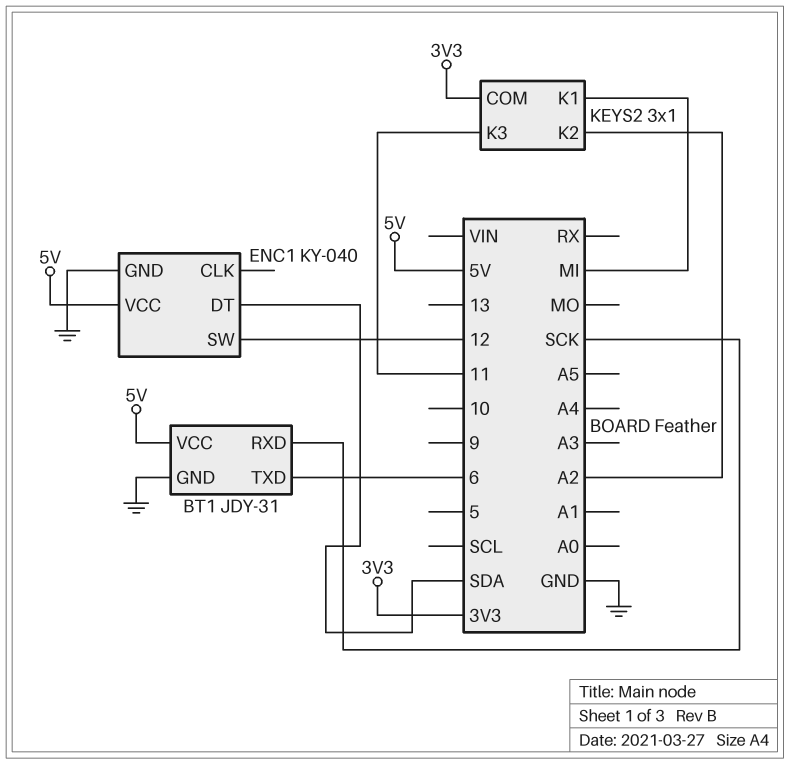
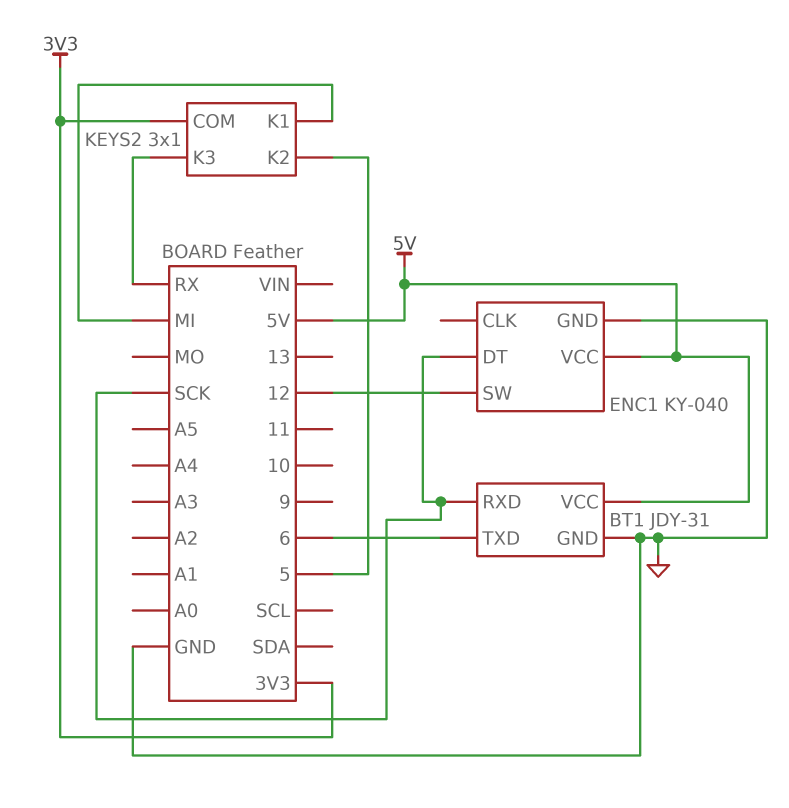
ENC1 pin DT: SDA -> SCK
KEYS2 pin K2: A2 -> 5
KEYS2 pin K3: 11 -> RX

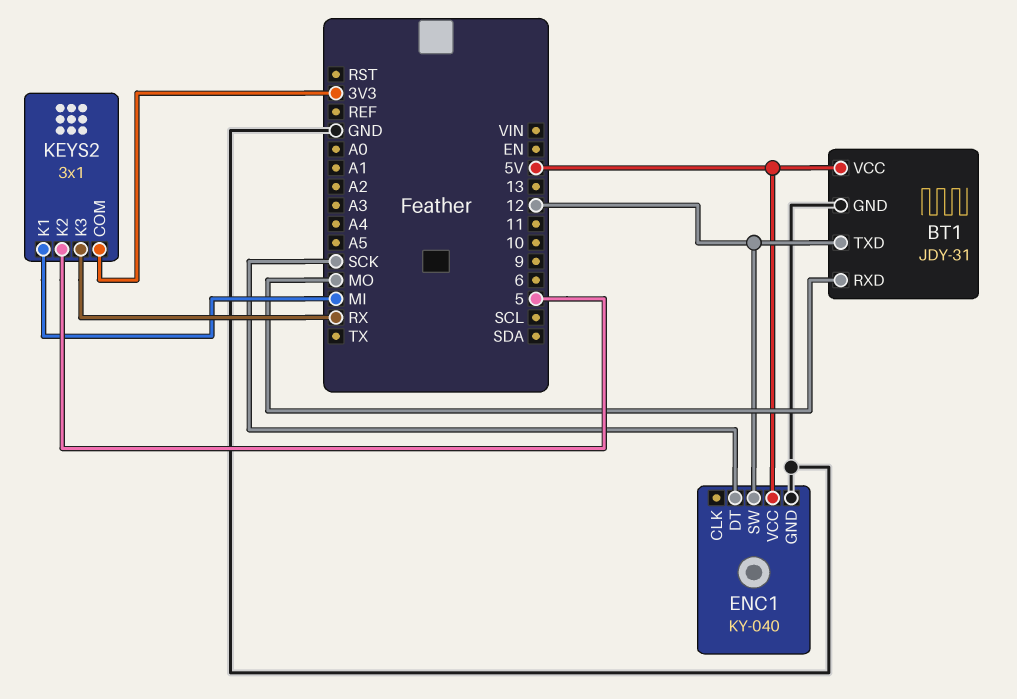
BT1 pin RXD: SCK -> MO
BT1 pin TXD: 6 -> 12

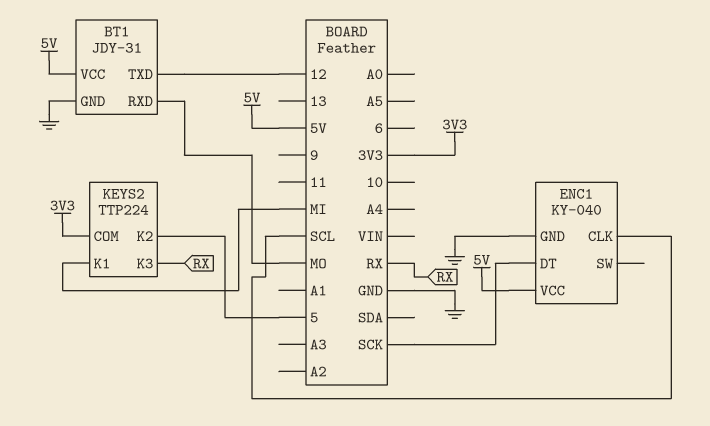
ENC1 pin CLK: none -> SCL
ENC1 pin SW: 12 -> none
KEYS2: 3x1 -> TTP224

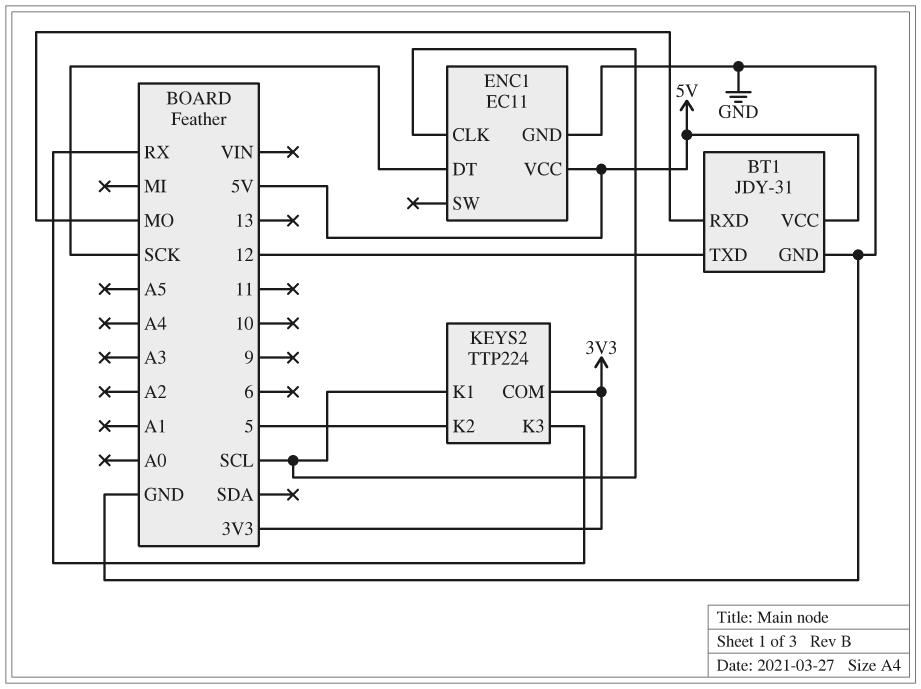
ENC1: KY-040 -> EC11
KEYS2 pin K1: MI -> SCL

